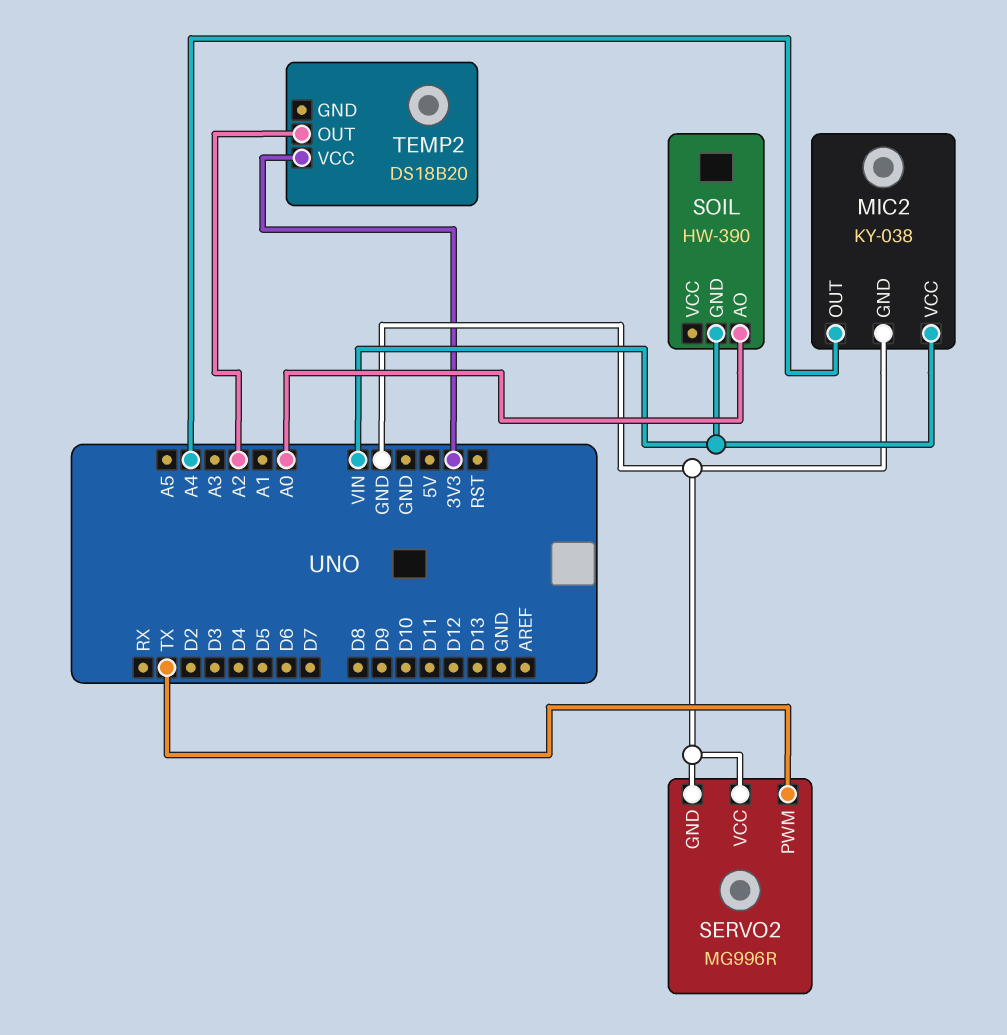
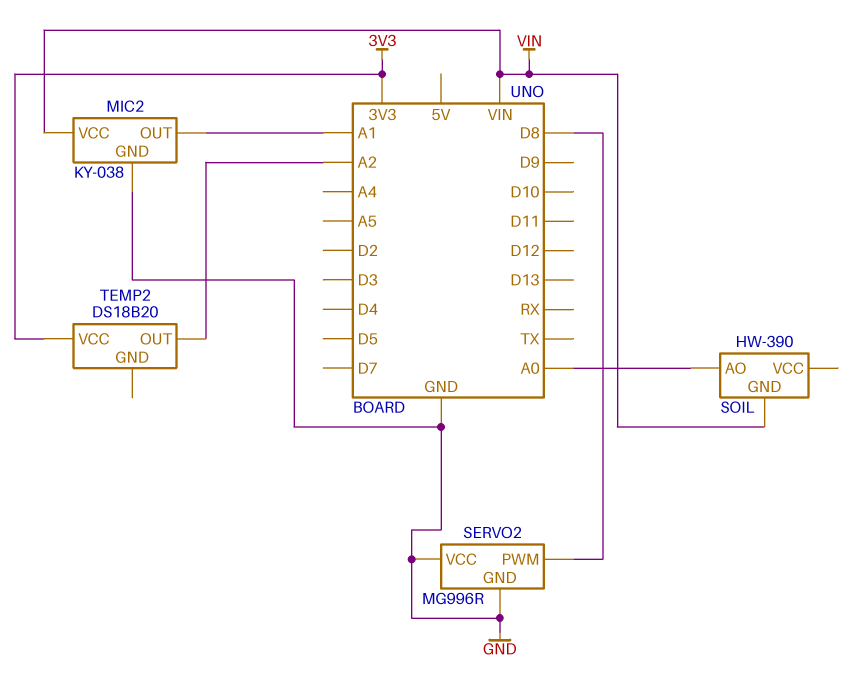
MIC2 pin OUT: A4 -> A1
SERVO2 pin PWM: TX -> D8

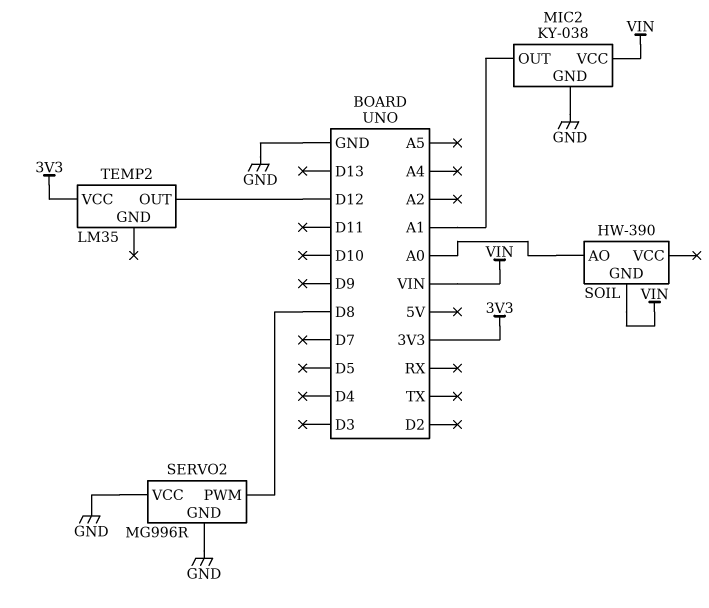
TEMP2: DS18B20 -> LM35
TEMP2 pin OUT: A2 -> D12

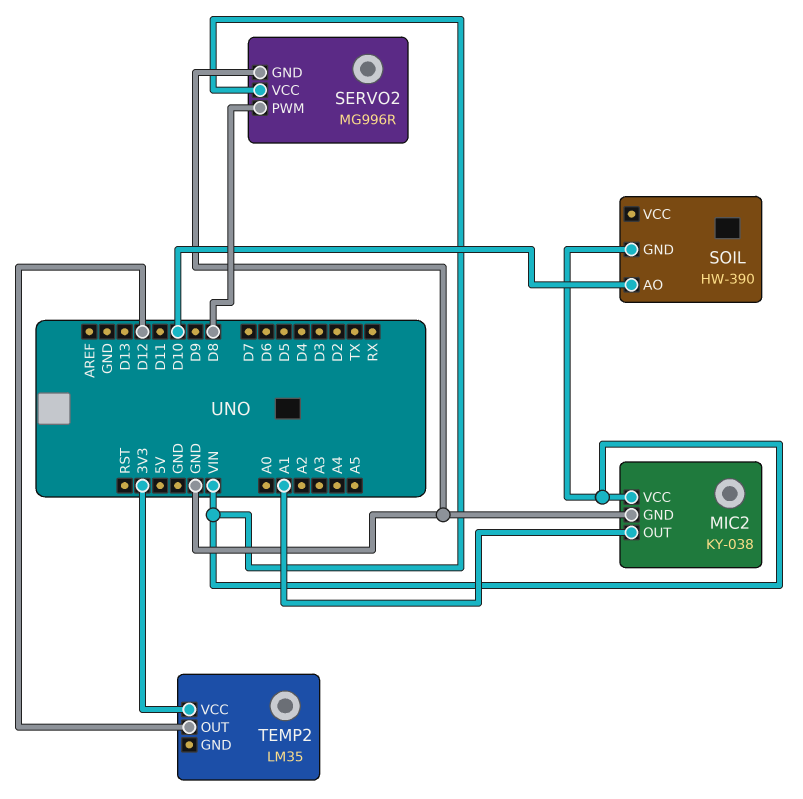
SERVO2 pin VCC: GND -> VIN
SOIL pin AO: A0 -> D10

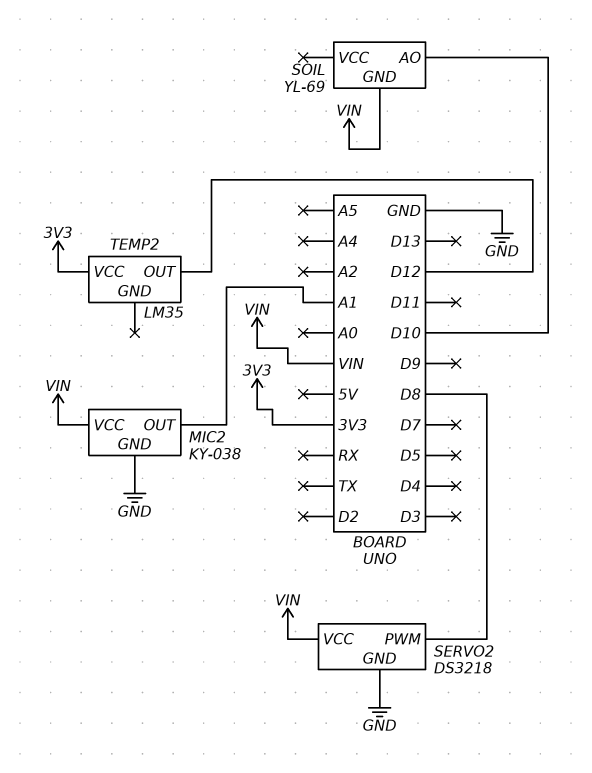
SERVO2: MG996R -> DS3218
SOIL: HW-390 -> YL-69

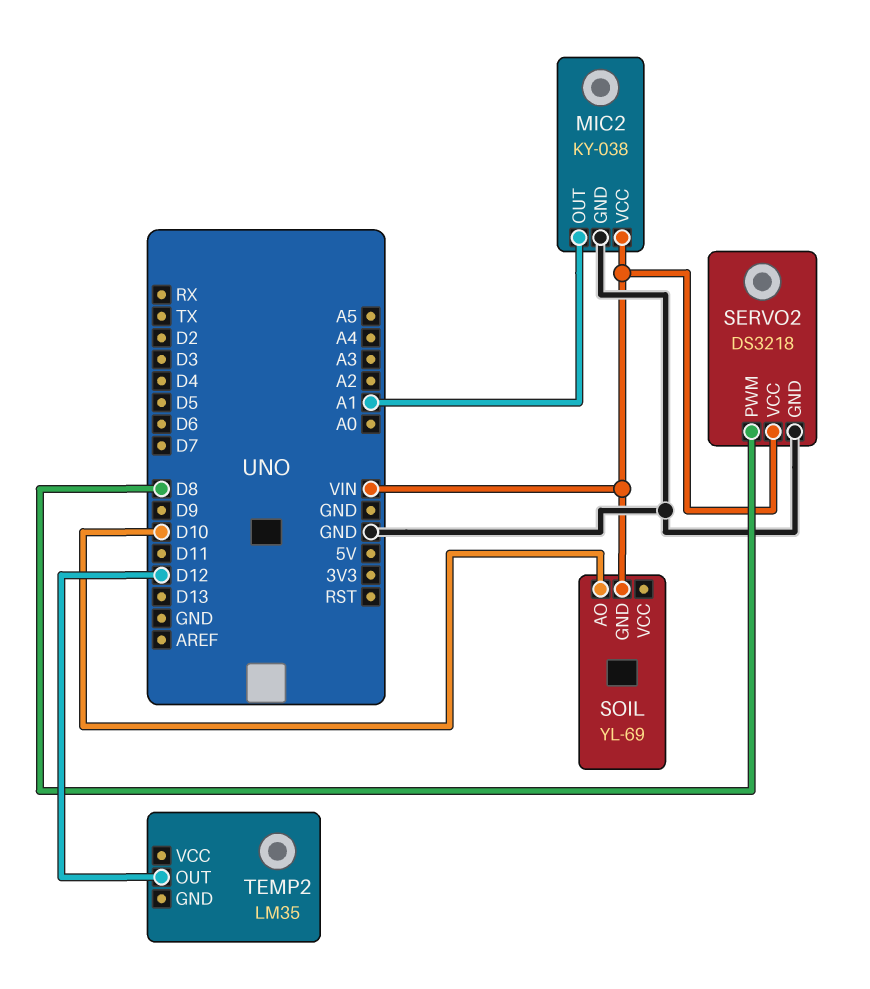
TEMP2 pin VCC: 3V3 -> none

